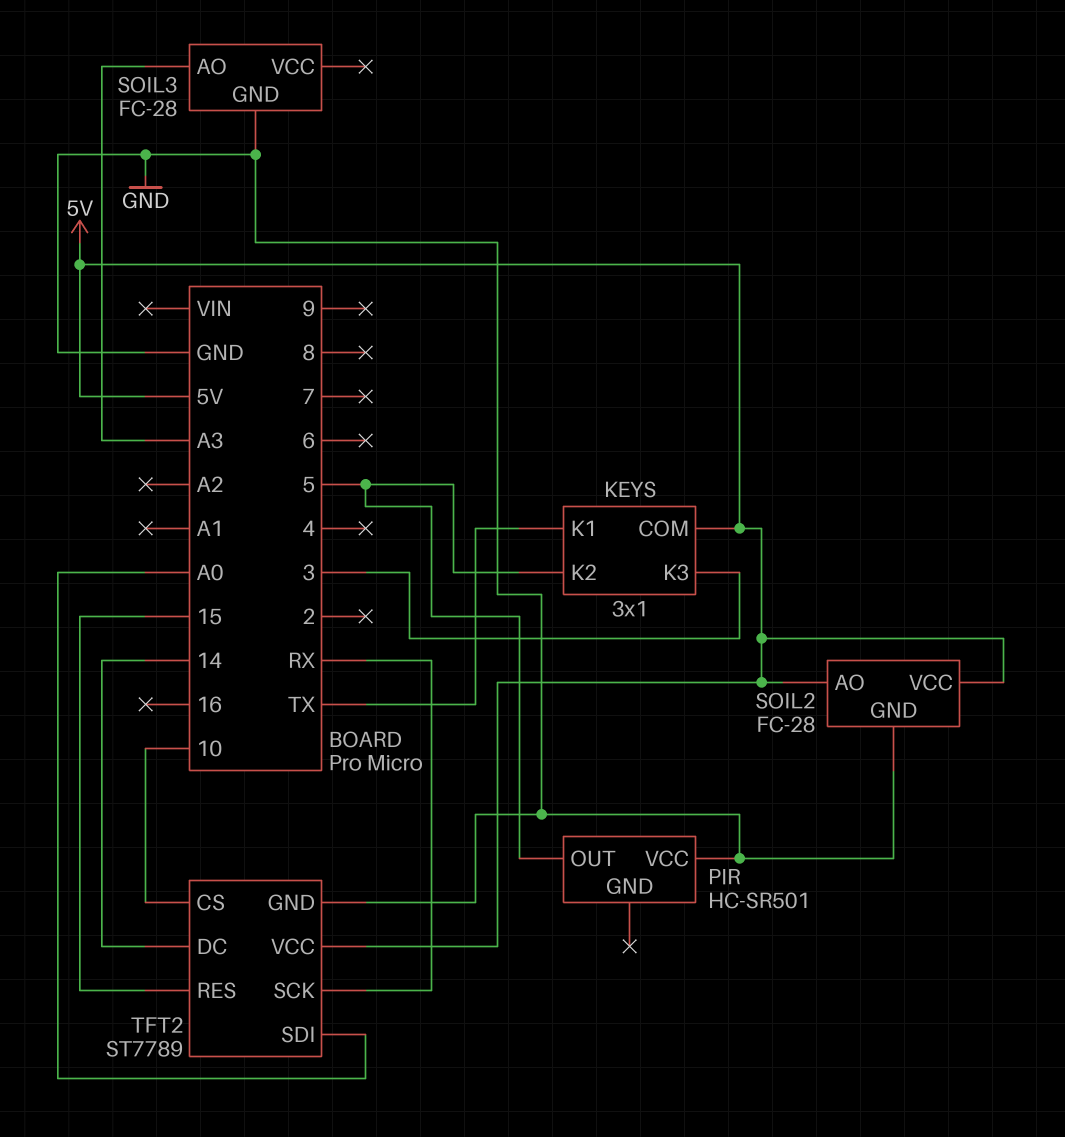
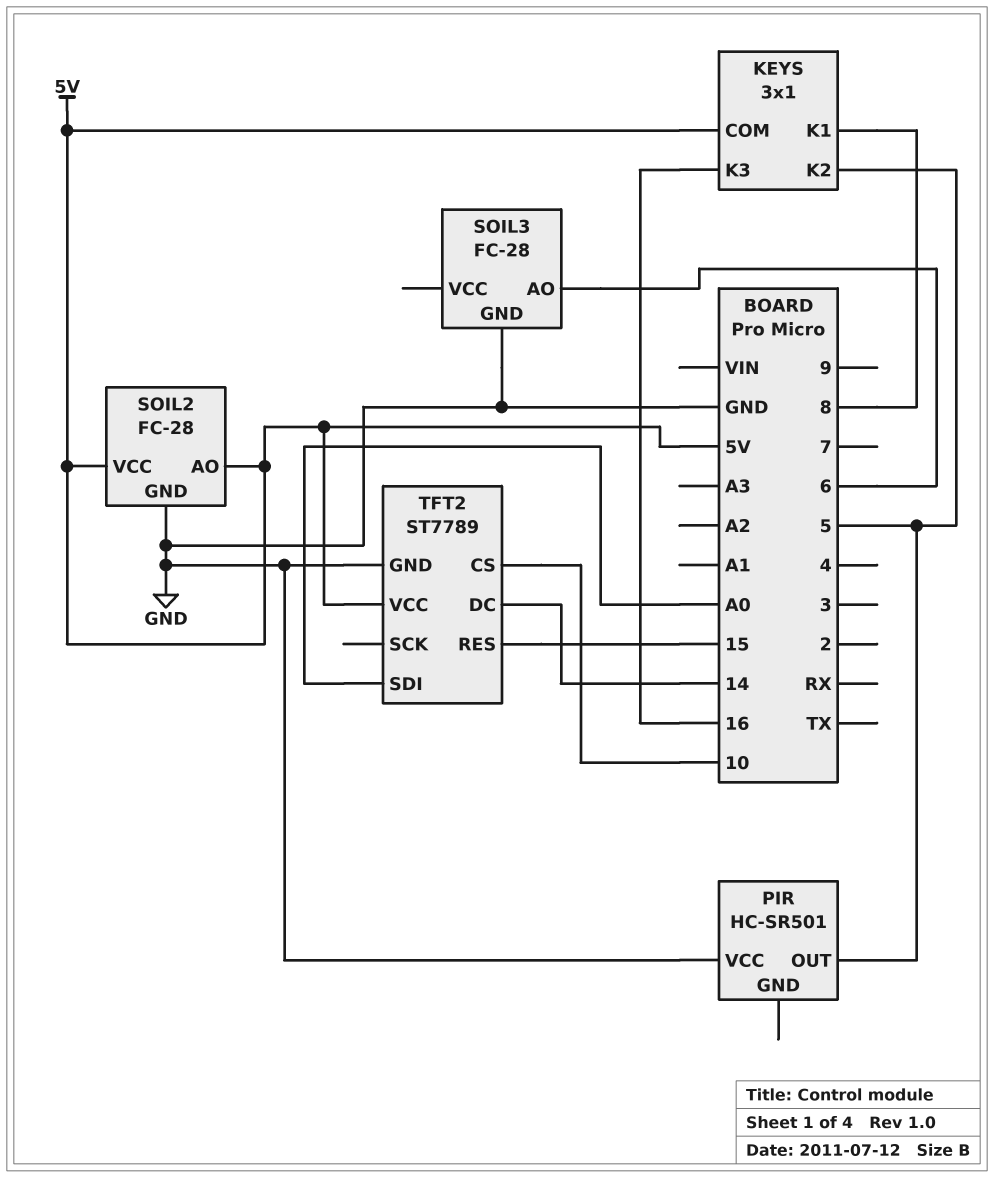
KEYS pin K1: TX -> 8
KEYS pin K3: 3 -> 16
SOIL3 pin AO: A3 -> 6
TFT2 pin SCK: RX -> none

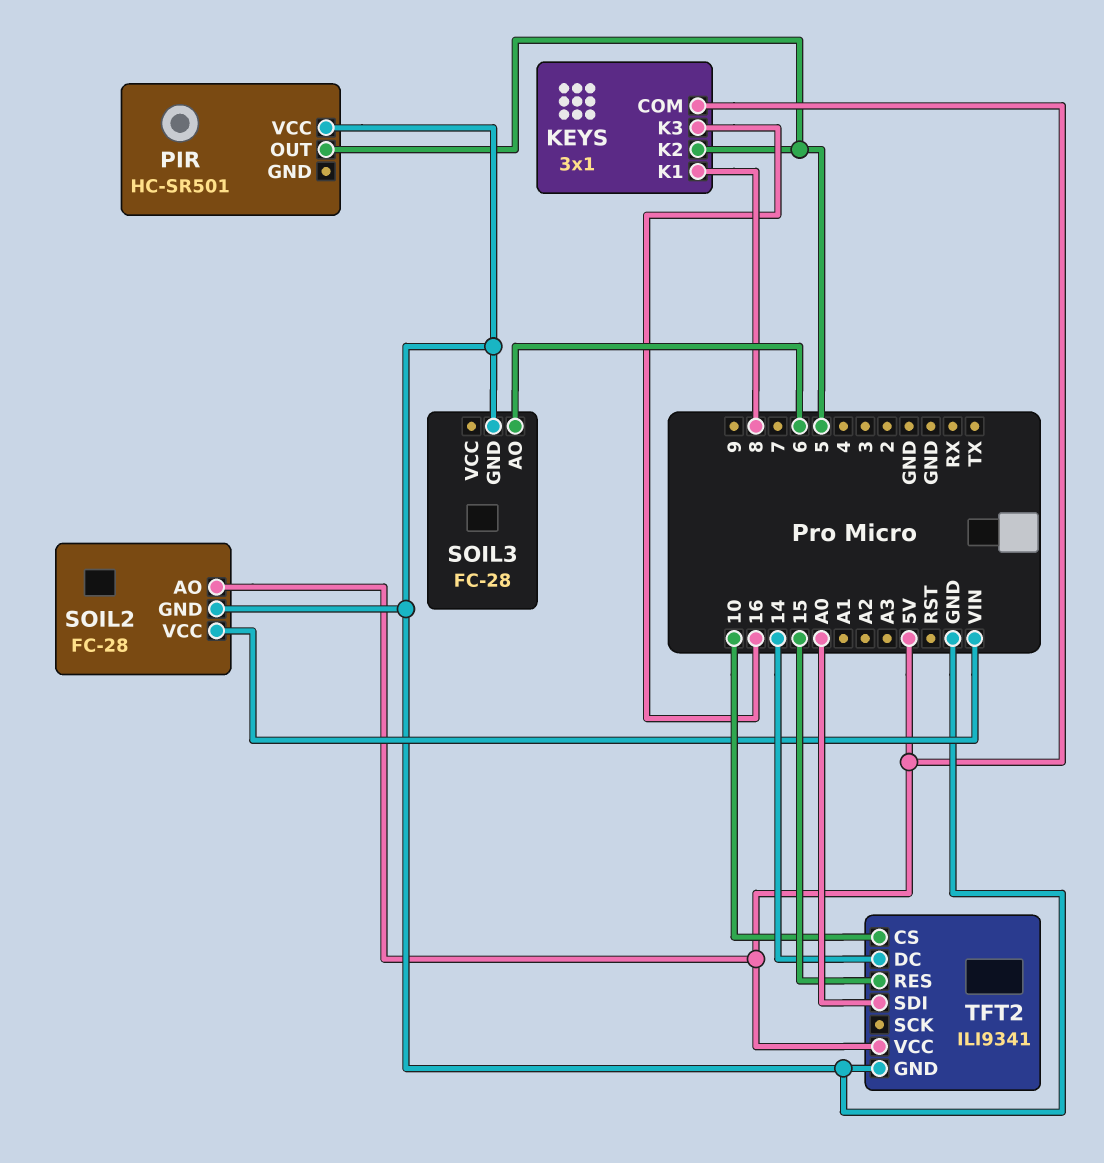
SOIL2 pin VCC: 5V -> VIN
TFT2: ST7789 -> ILI9341

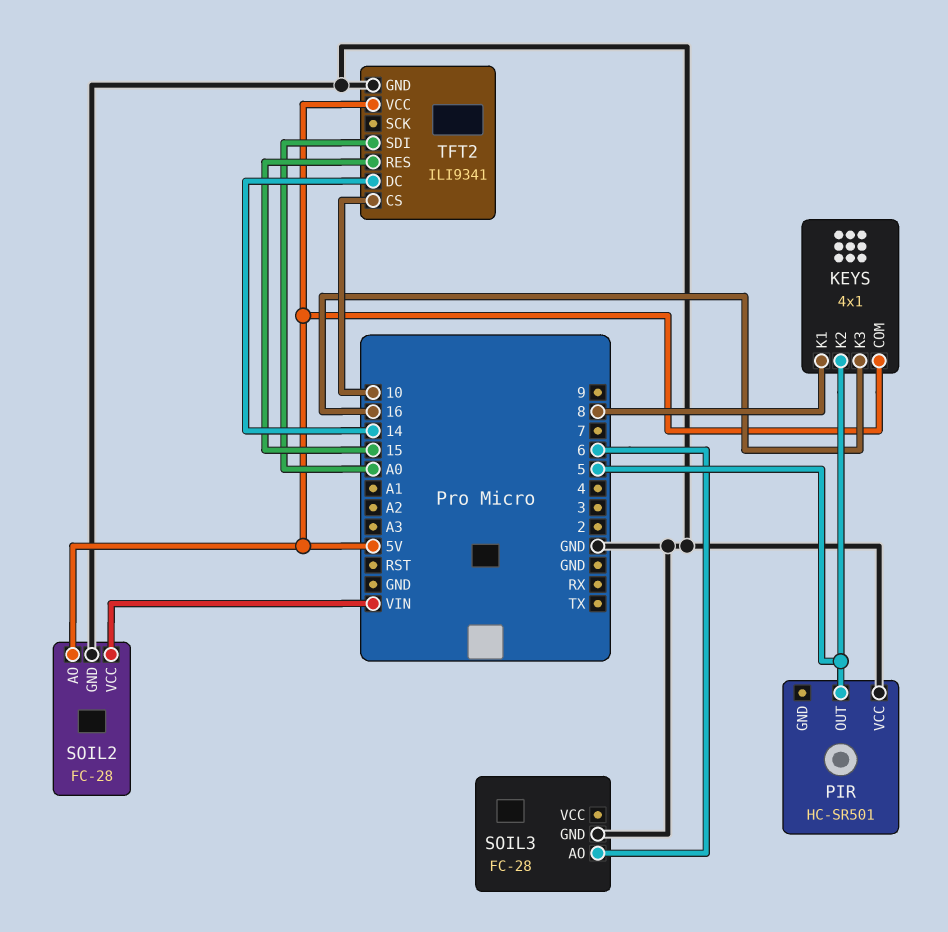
KEYS: 3x1 -> 4x1

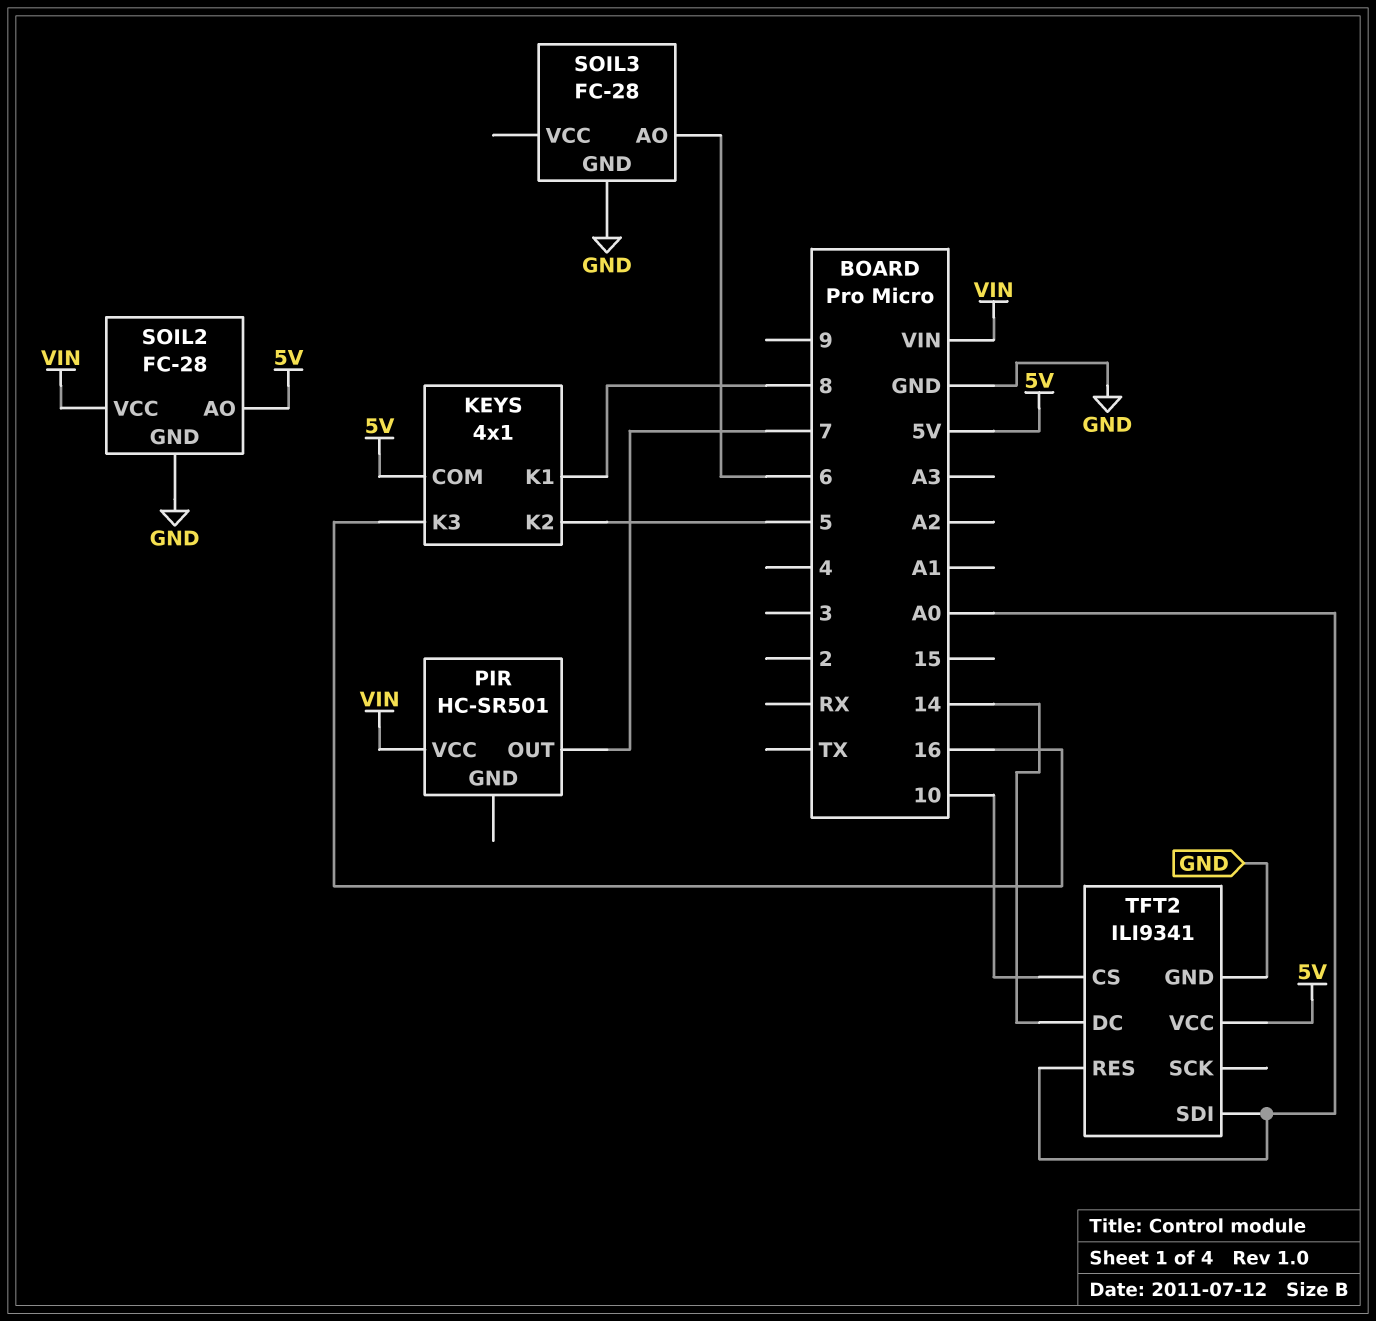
PIR pin OUT: 5 -> 7
PIR pin VCC: GND -> VIN
TFT2 pin RES: 15 -> A0

